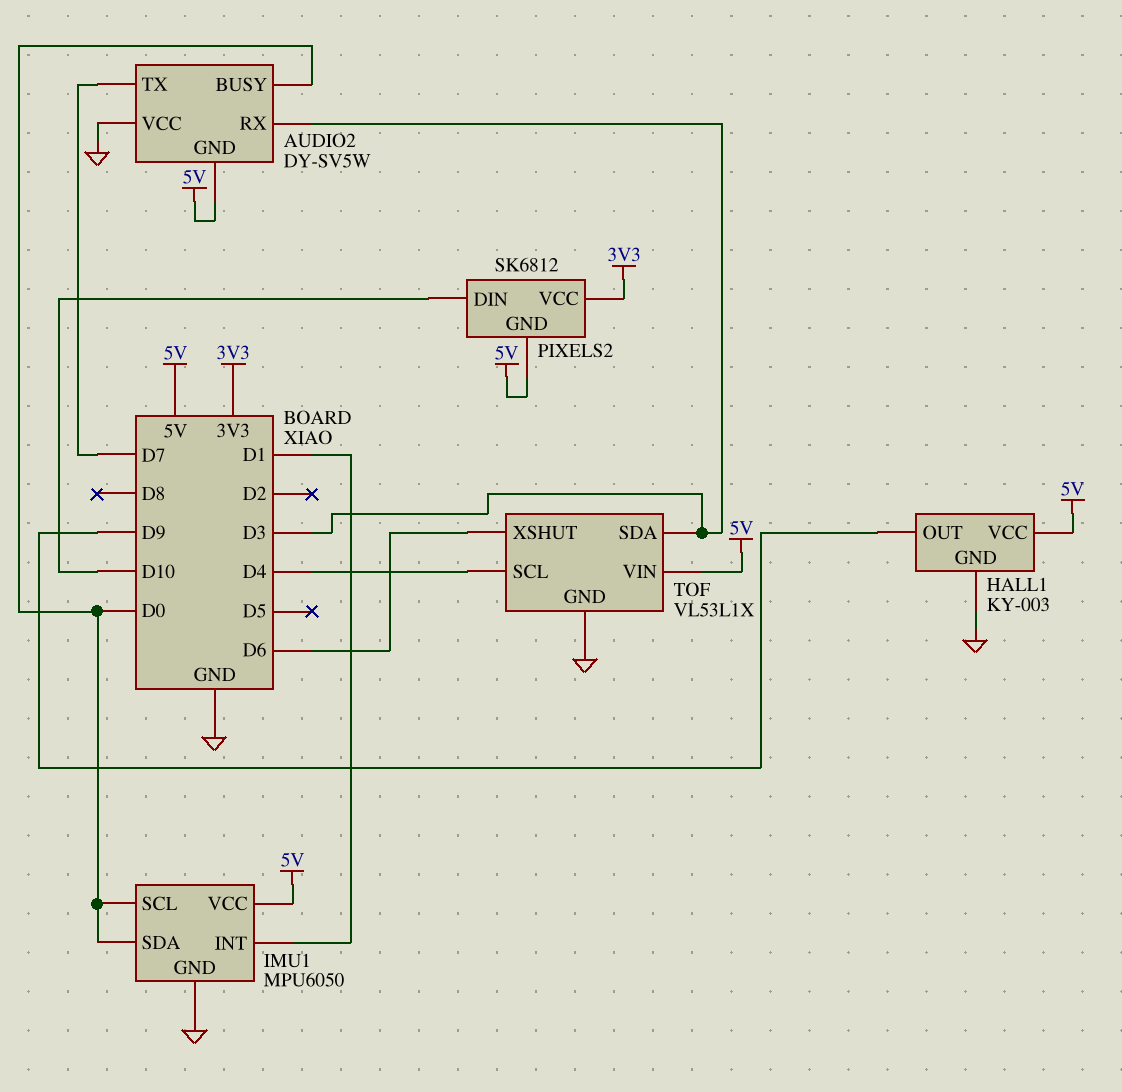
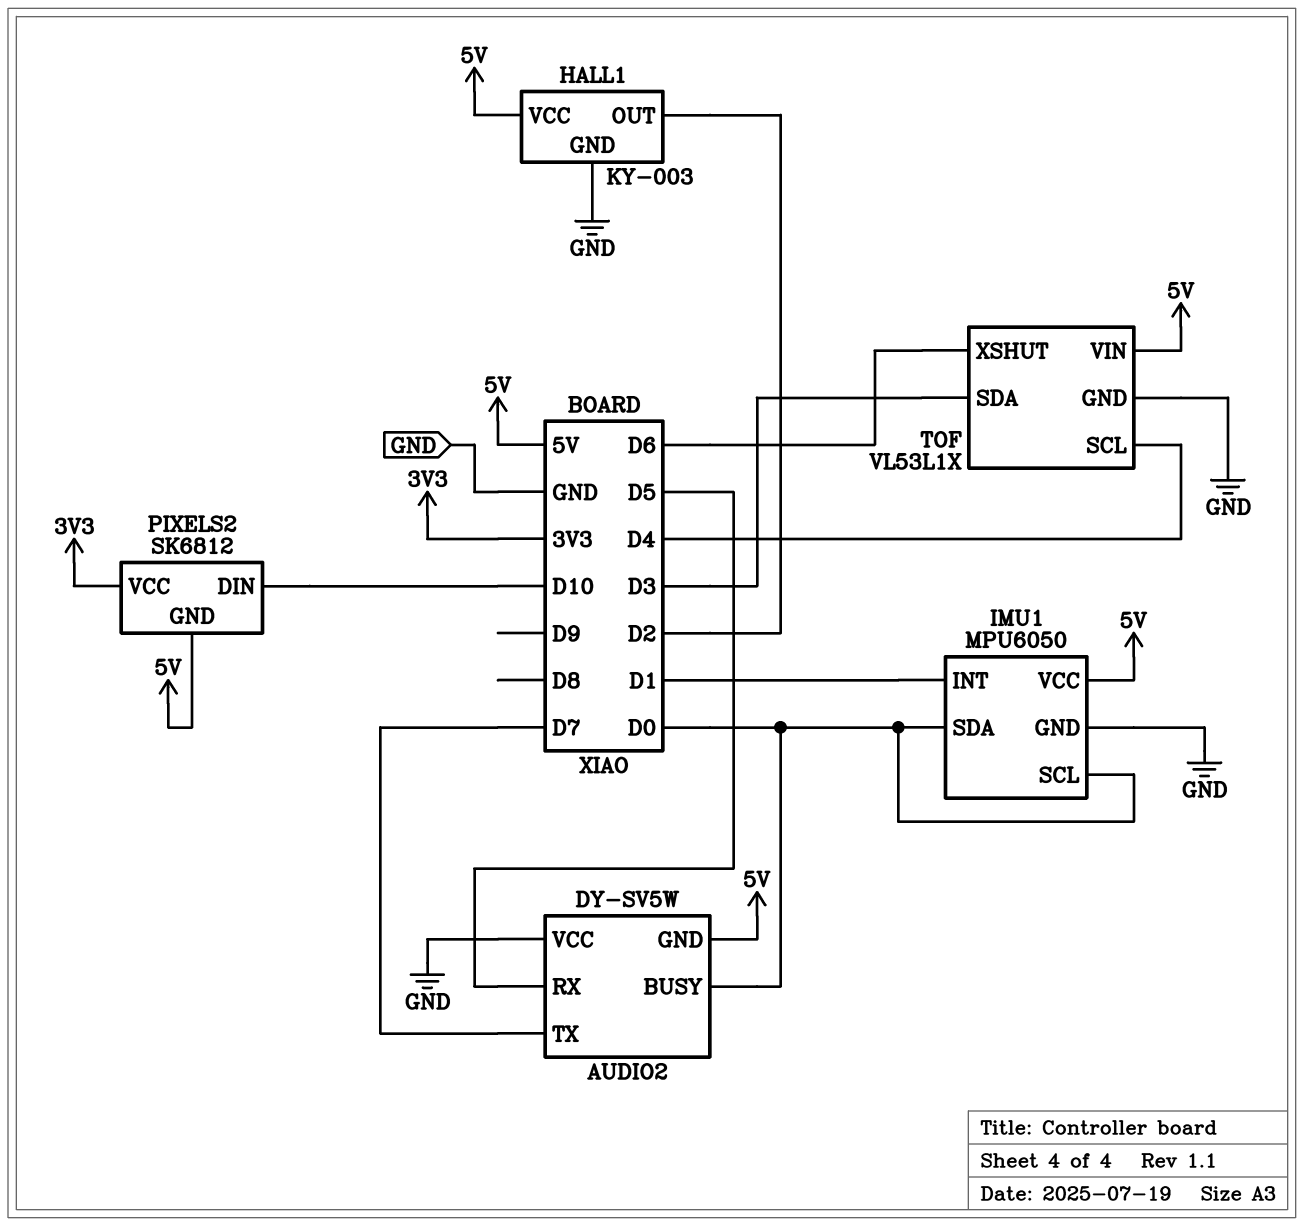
AUDIO2 pin RX: D3 -> D5
HALL1 pin OUT: D9 -> D2

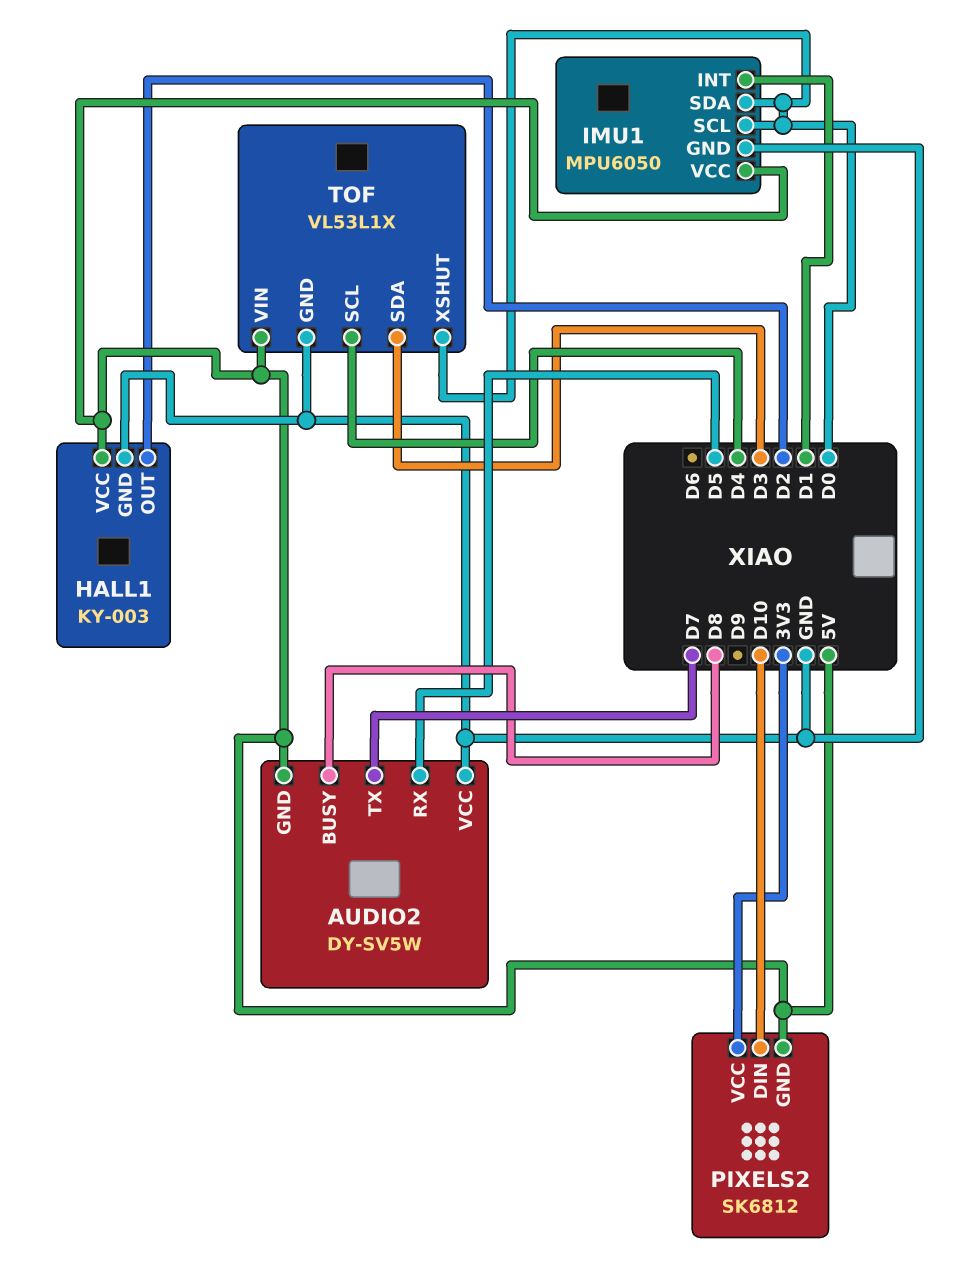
AUDIO2 pin BUSY: D0 -> D8
TOF pin XSHUT: D6 -> D0

